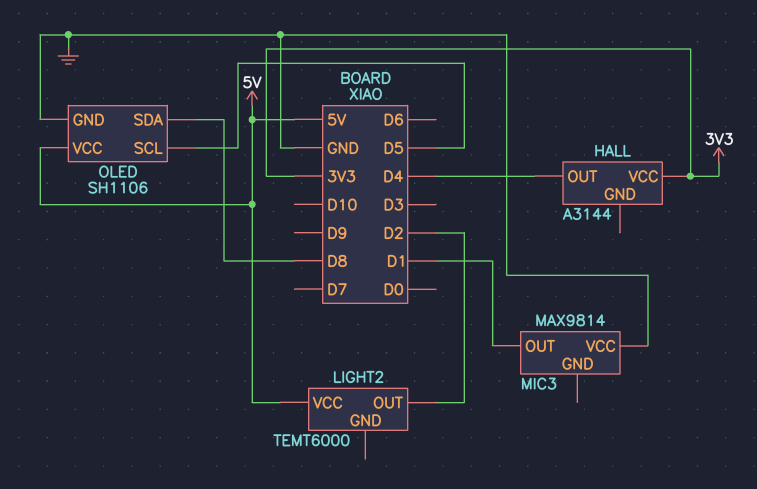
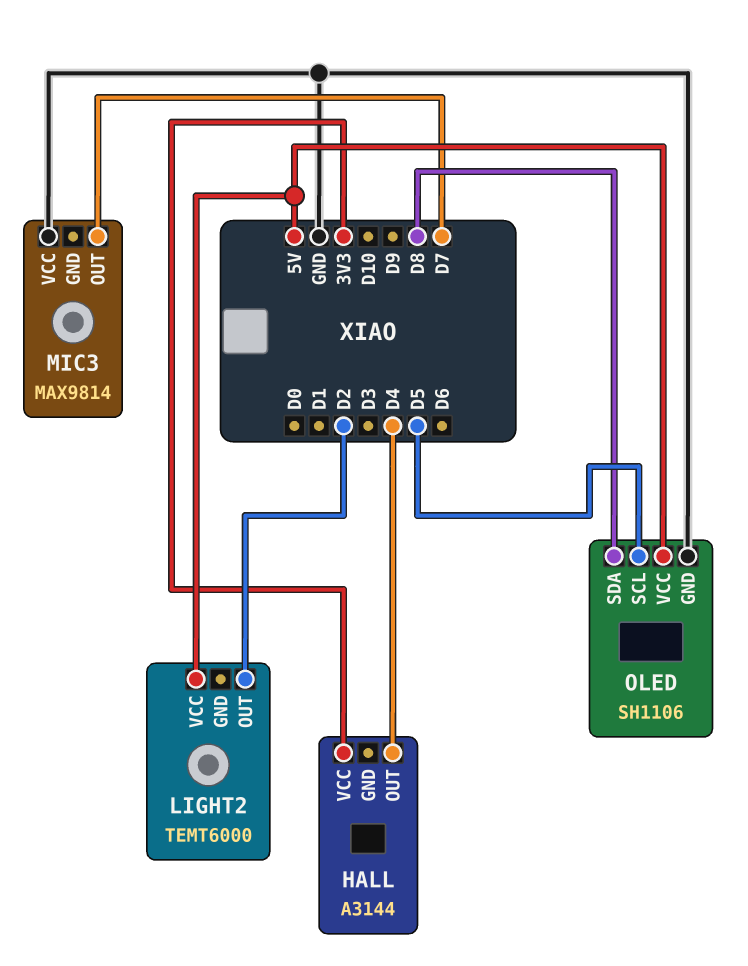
MIC3 pin OUT: D1 -> D7

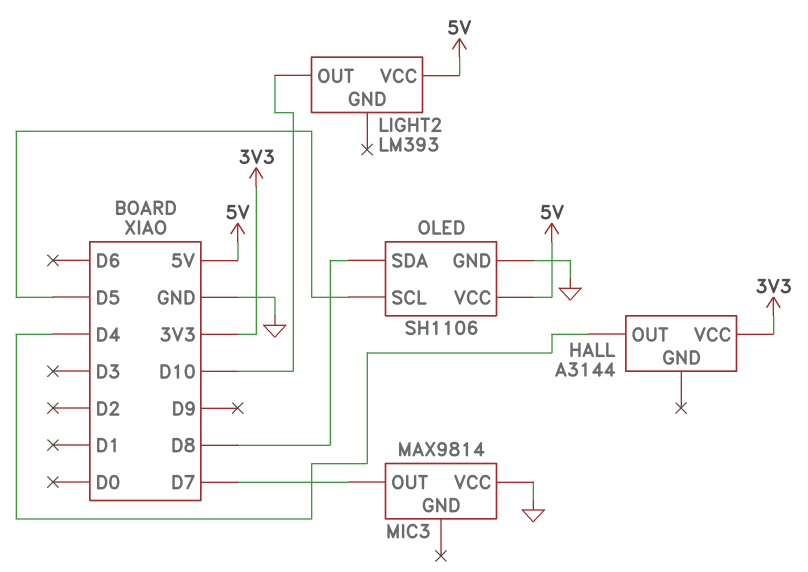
LIGHT2: TEMT6000 -> LM393
LIGHT2 pin OUT: D2 -> D10

